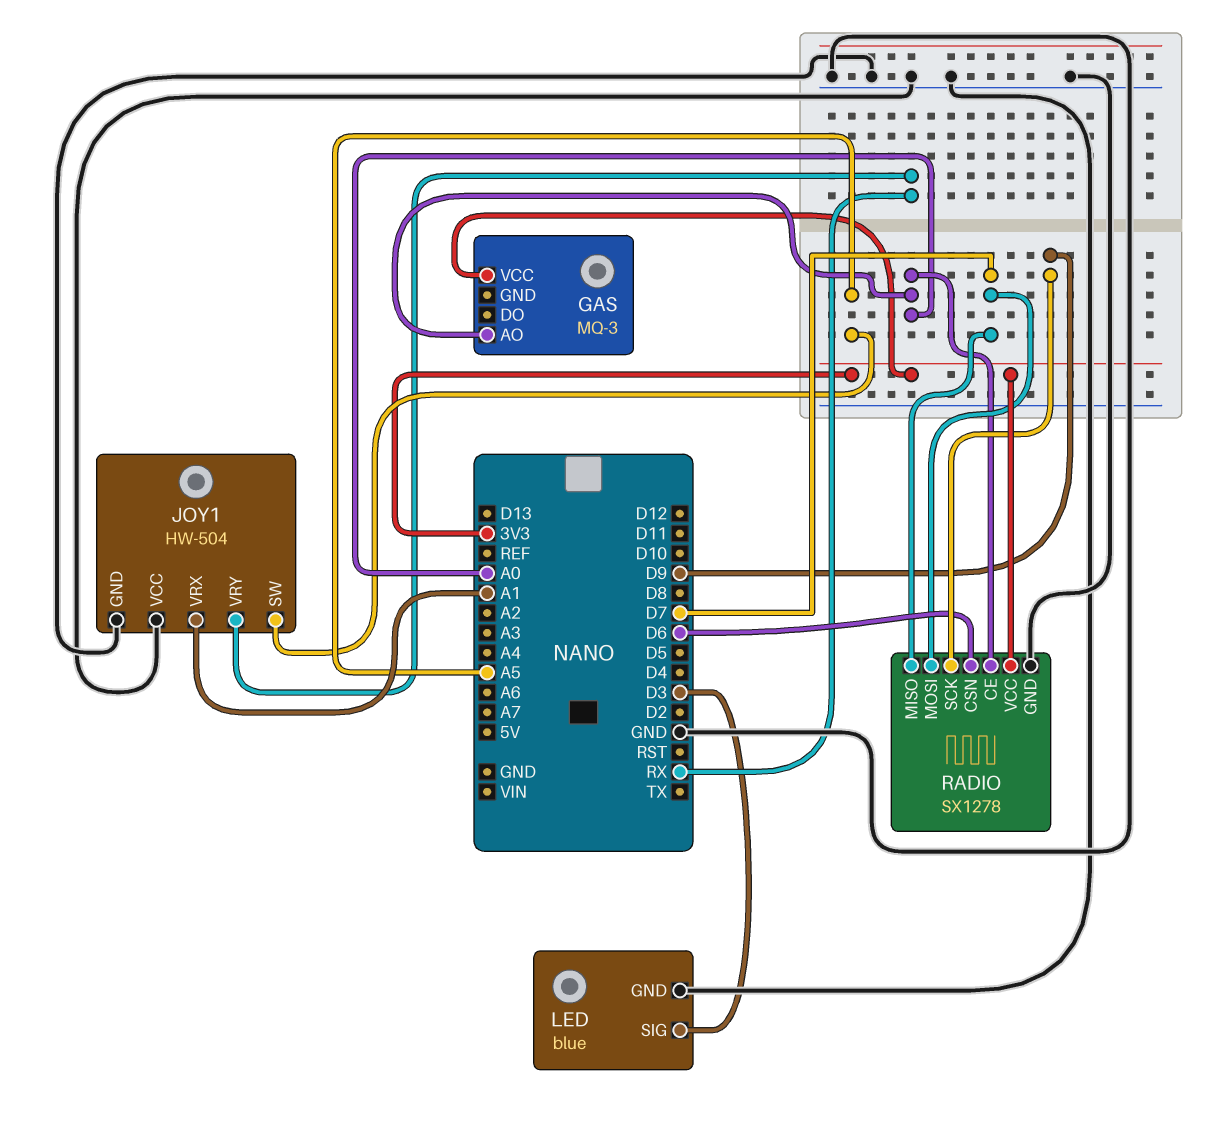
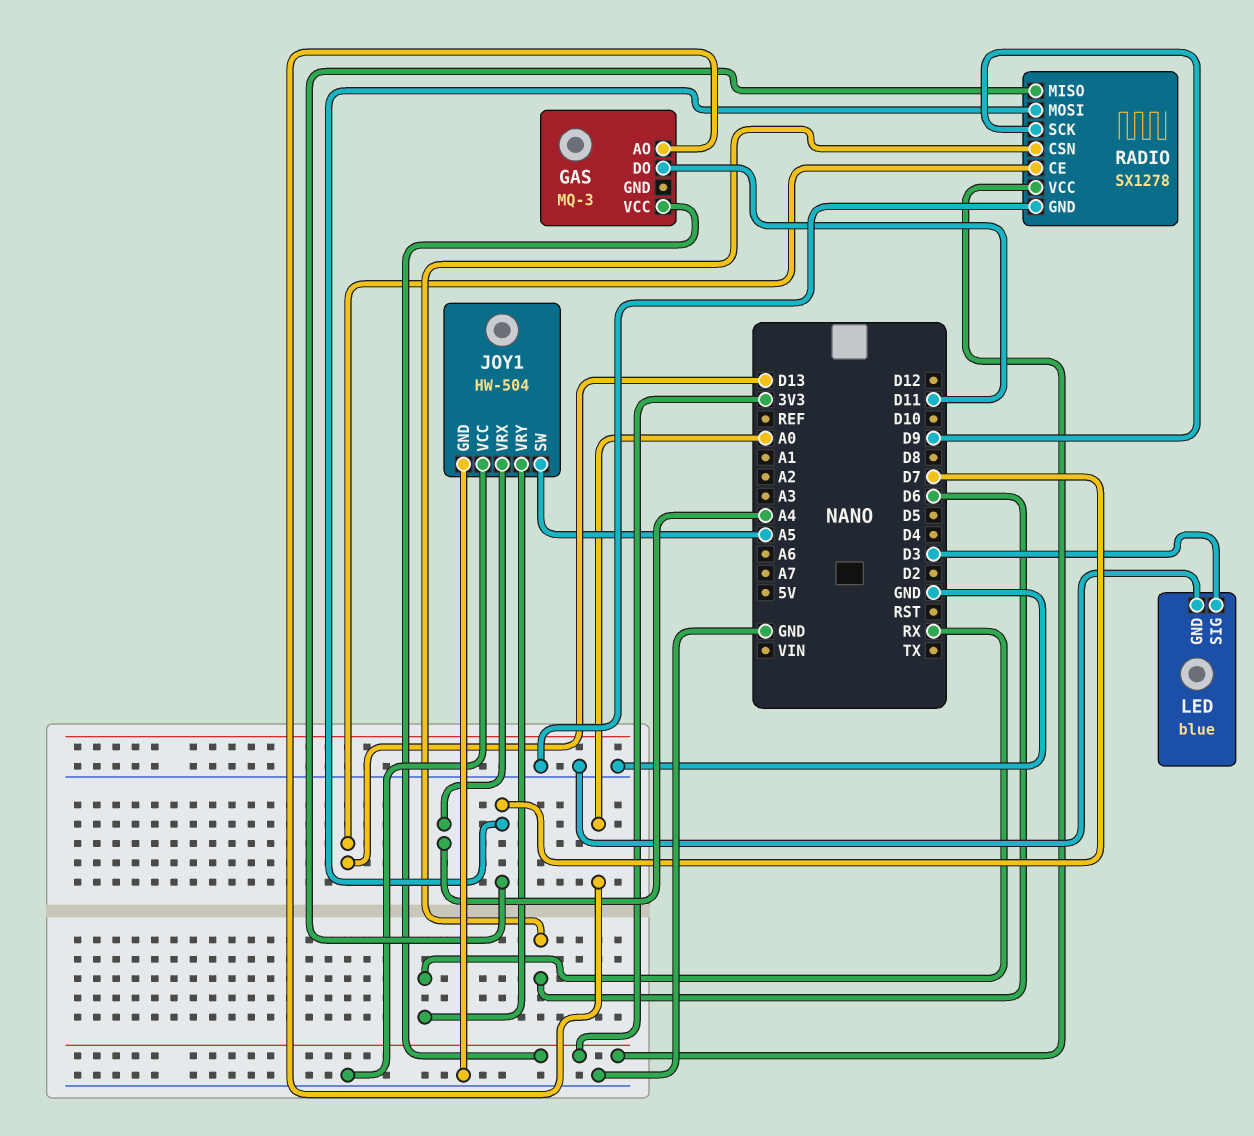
GAS pin DO: none -> D11
JOY1 pin VRX: A1 -> A4
RADIO pin CE: A0 -> D13

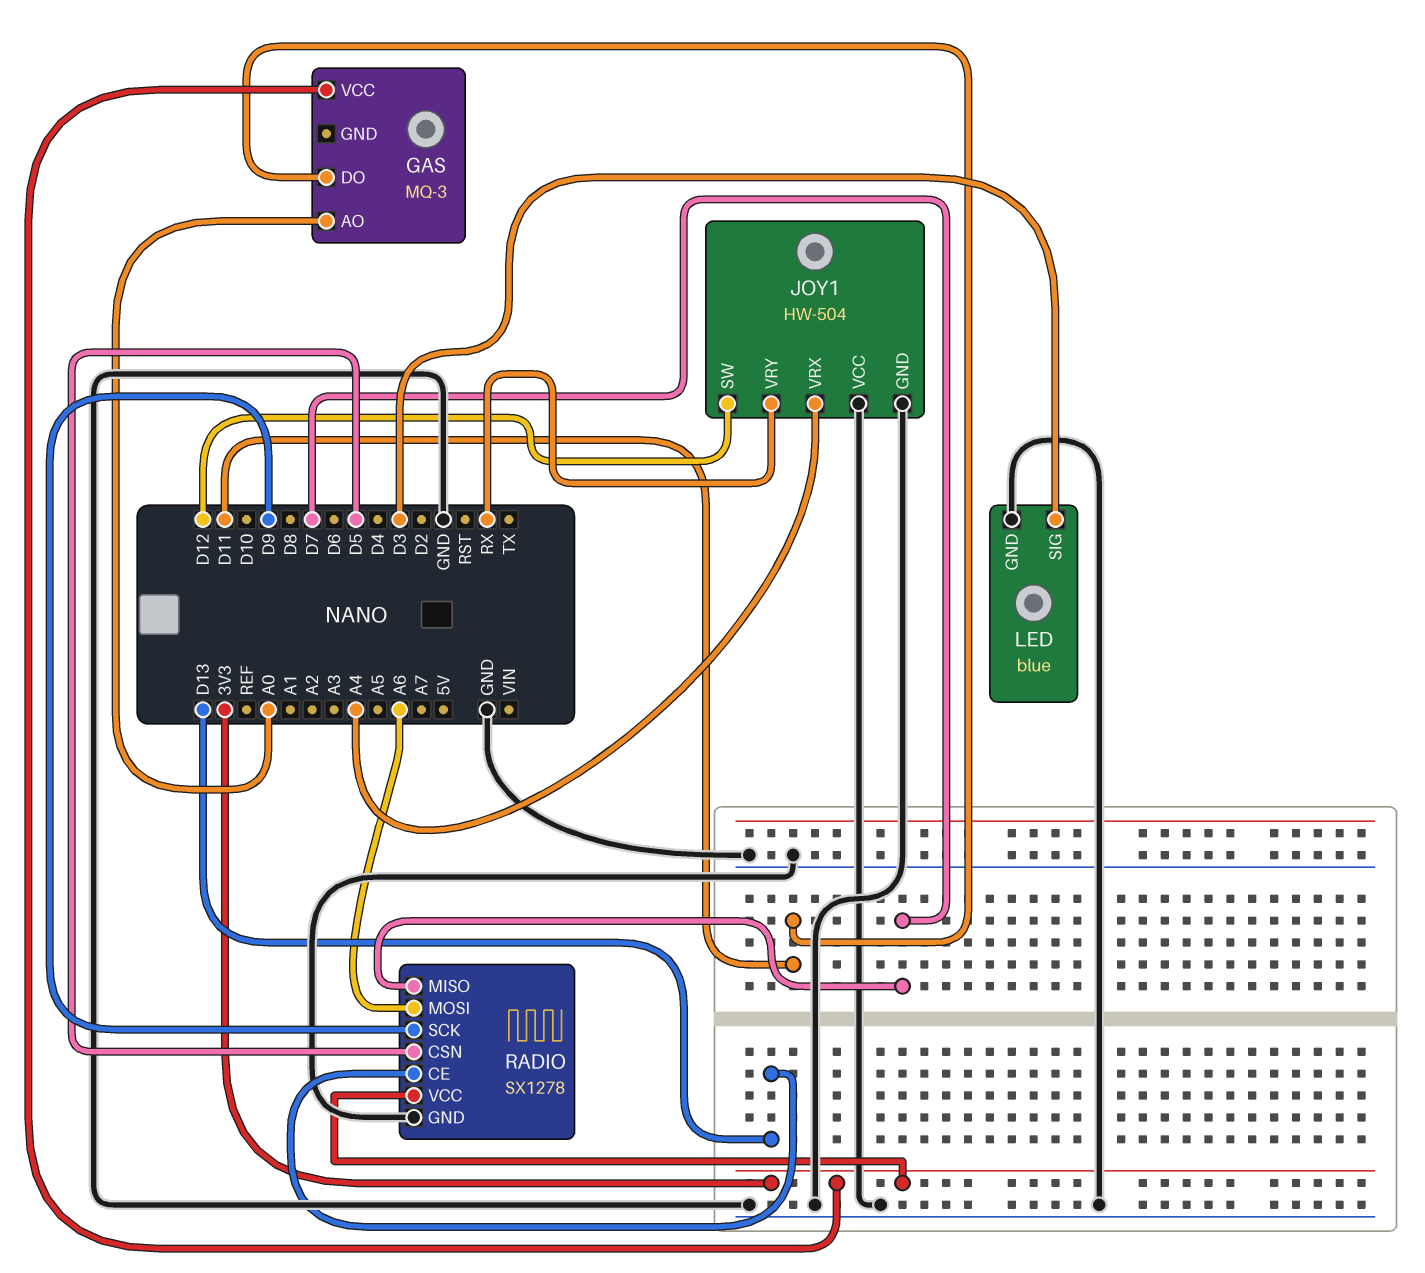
JOY1 pin SW: A5 -> D12
RADIO pin CSN: D6 -> D5
RADIO pin MOSI: D7 -> A6

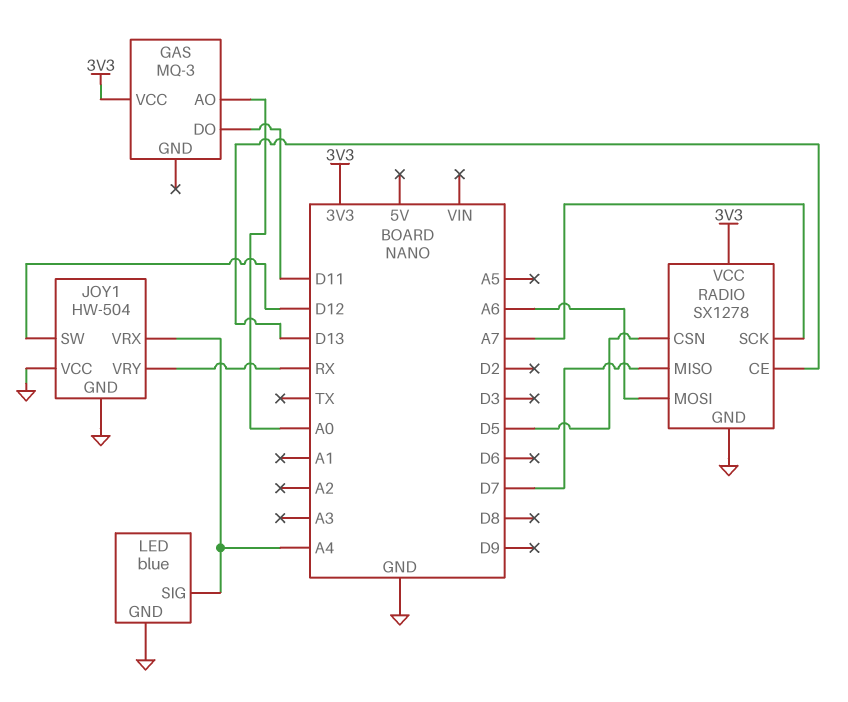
LED pin SIG: D3 -> A4
RADIO pin SCK: D9 -> A7

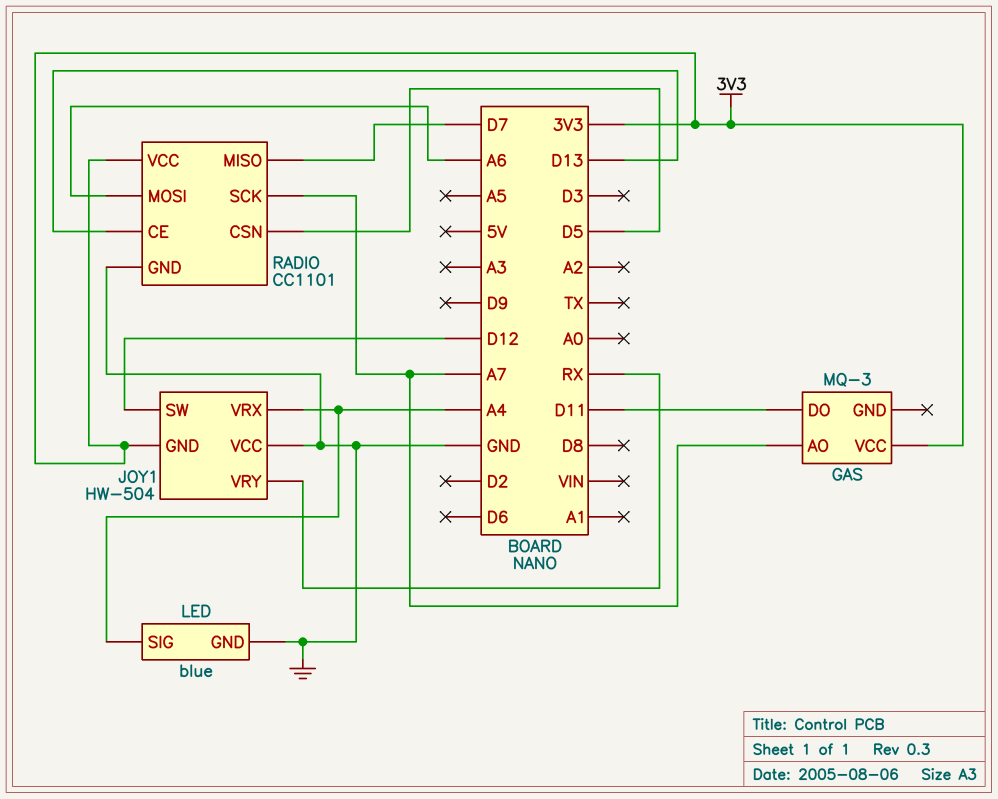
GAS pin AO: A0 -> A7
JOY1 pin GND: GND -> 3V3
RADIO: SX1278 -> CC1101

